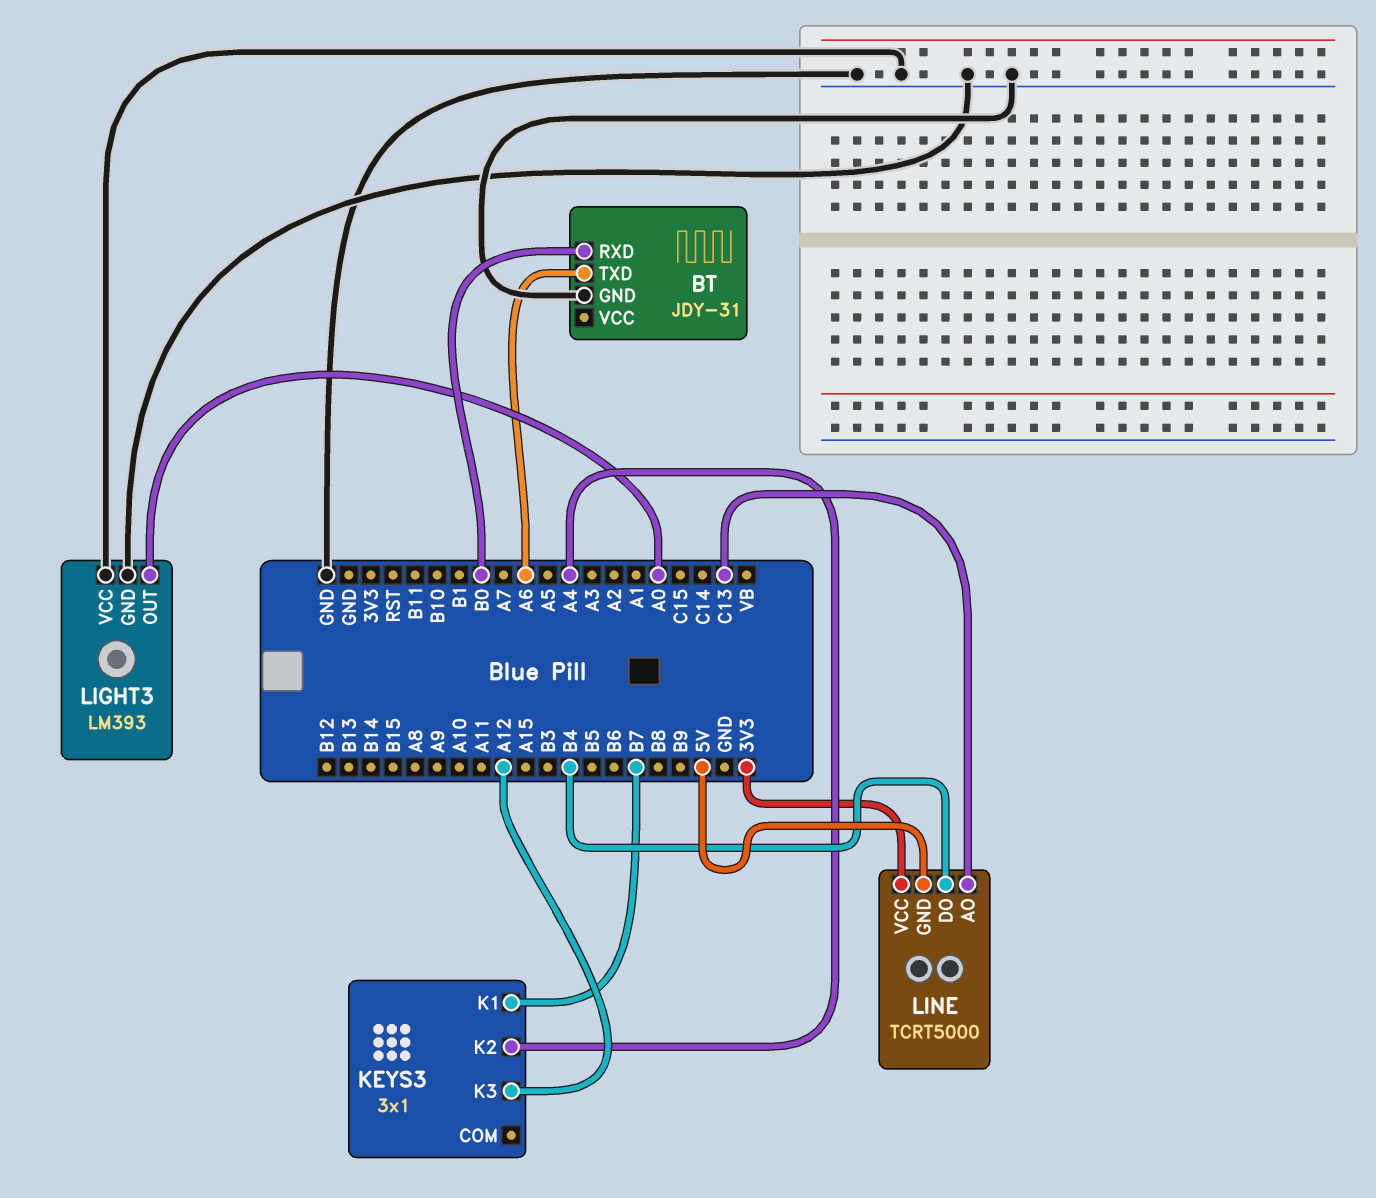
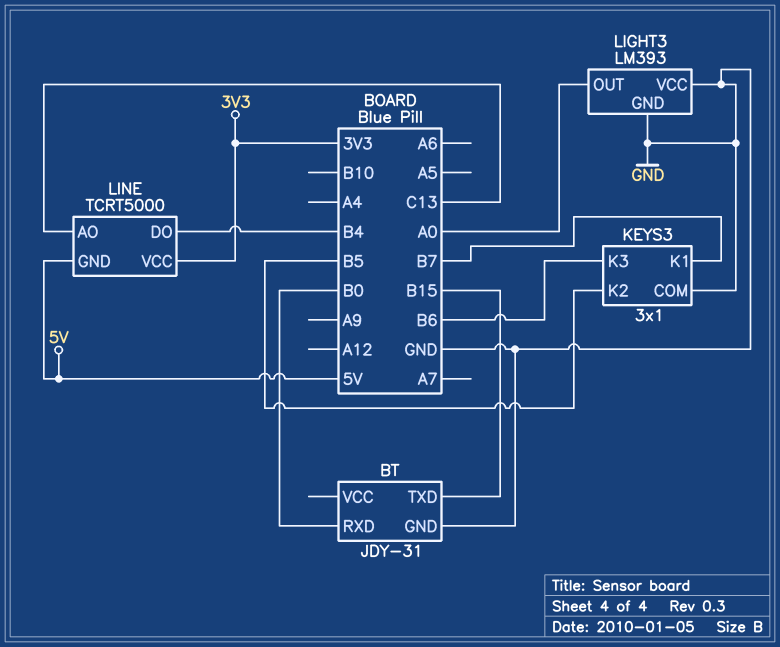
BT pin TXD: A6 -> B15
KEYS3 pin COM: none -> GND
KEYS3 pin K2: A4 -> B5
KEYS3 pin K3: A12 -> B6

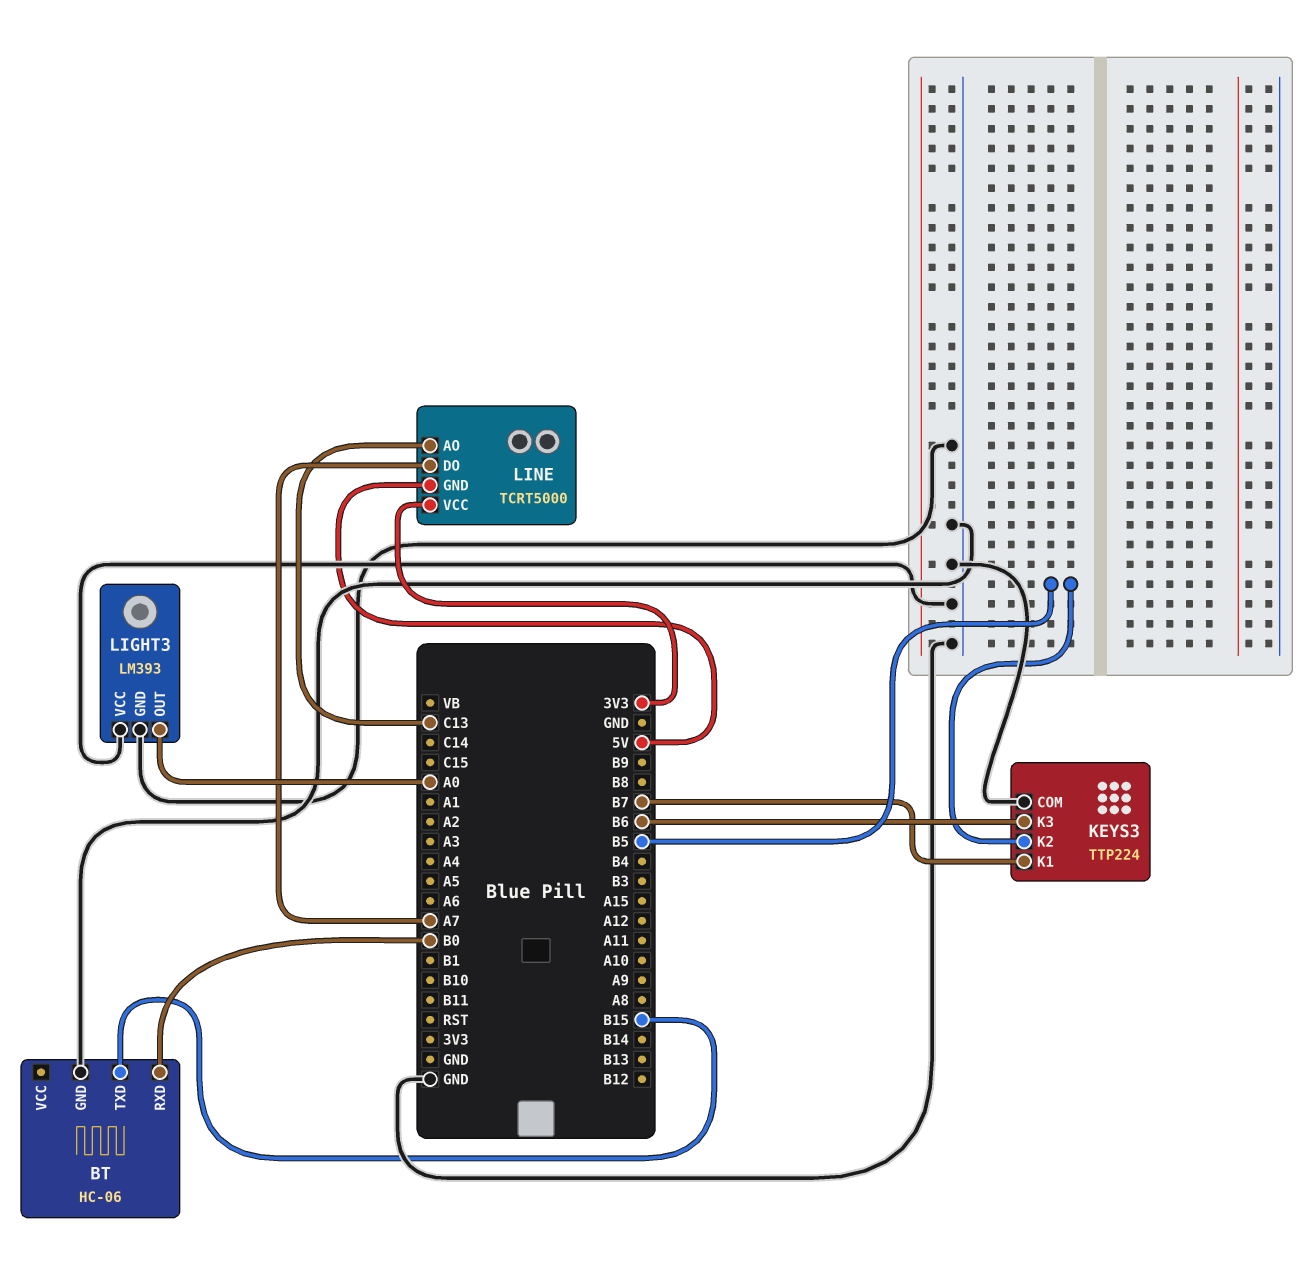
BT: JDY-31 -> HC-06
KEYS3: 3x1 -> TTP224
LINE pin DO: B4 -> A7

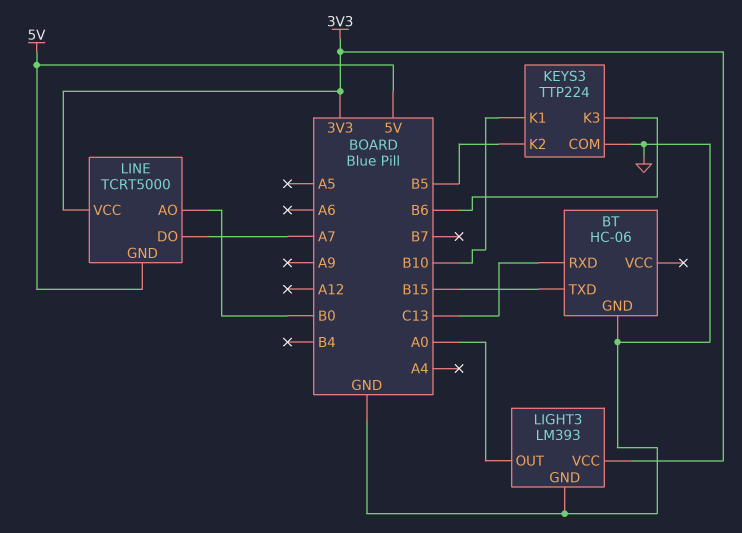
BT pin RXD: B0 -> C13
KEYS3 pin K1: B7 -> B10
LIGHT3 pin VCC: GND -> 3V3
LINE pin AO: C13 -> B0

